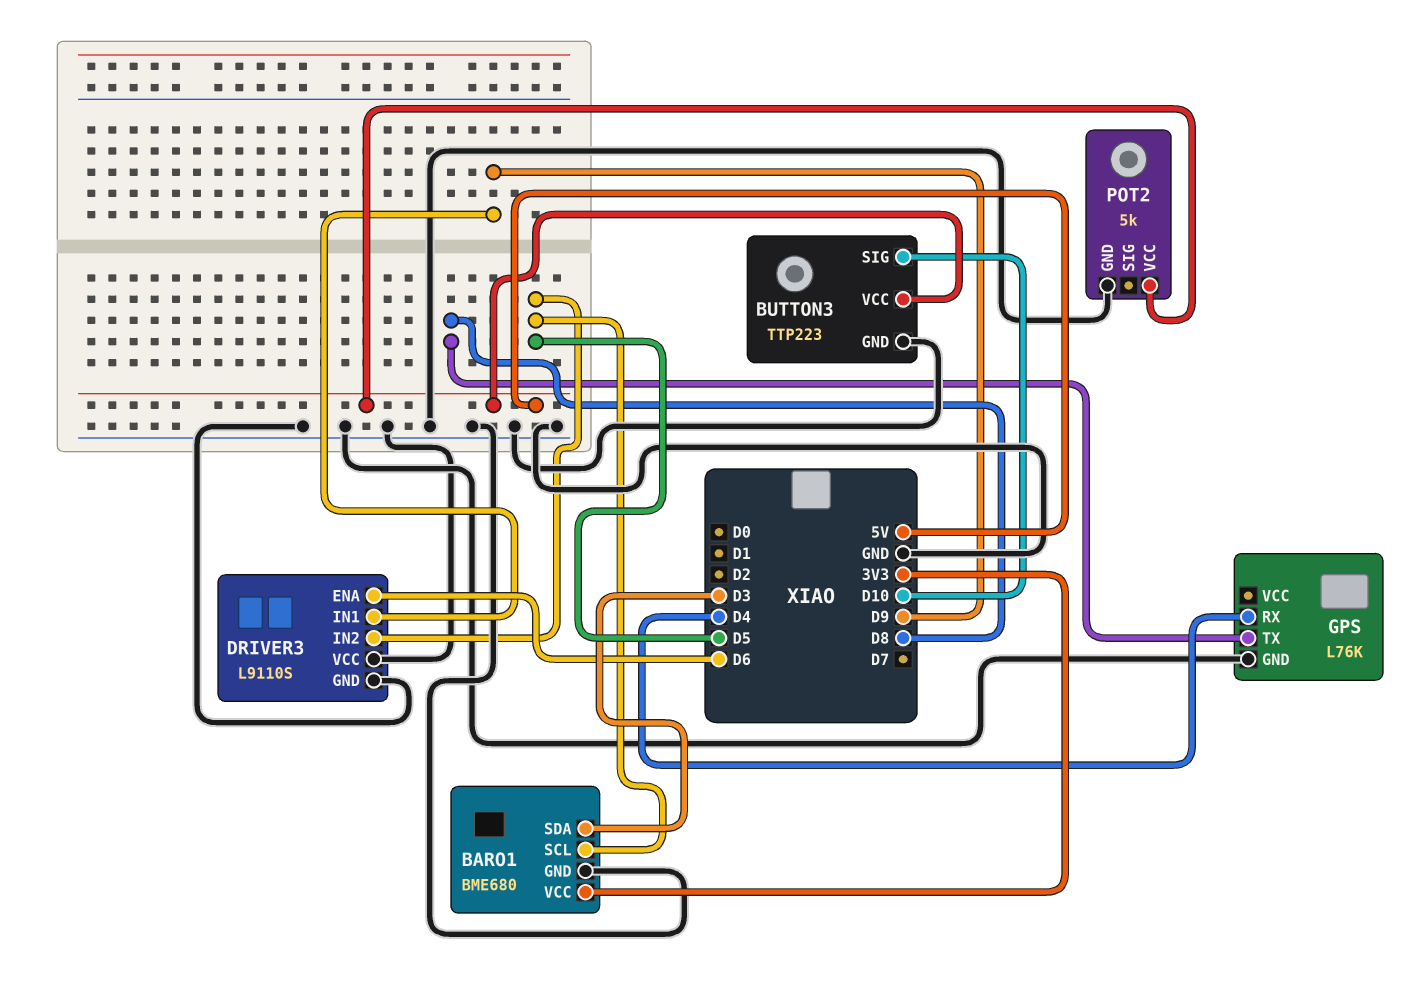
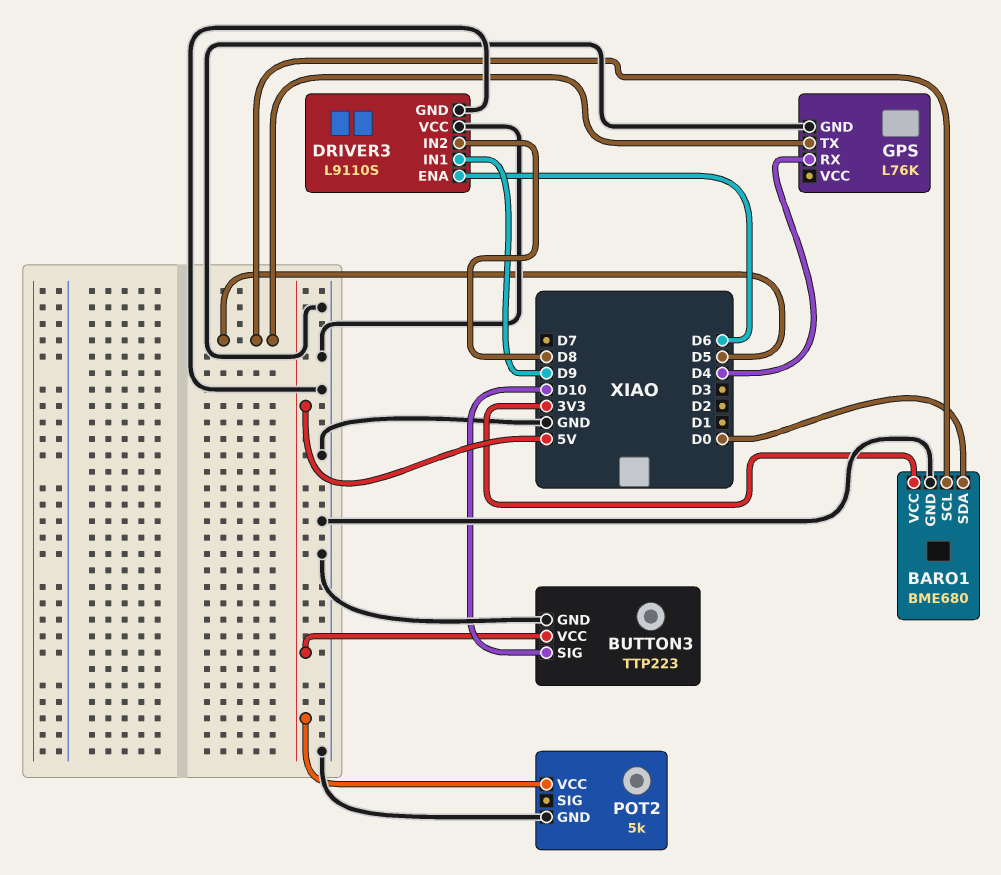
BARO1 pin SDA: D3 -> D0
DRIVER3 pin IN2: D5 -> D8
GPS pin TX: D8 -> D5

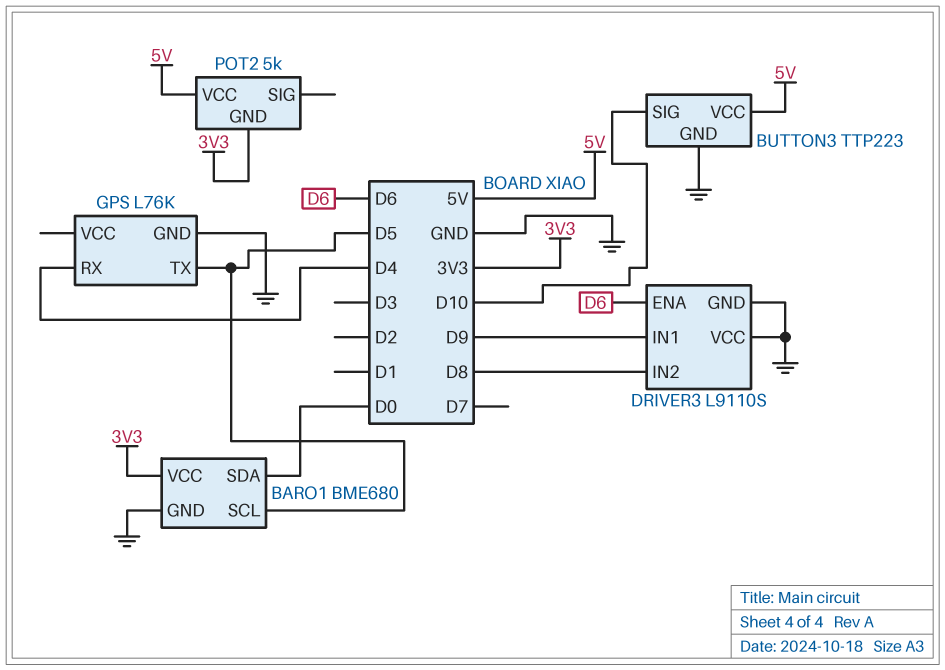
POT2 pin GND: GND -> 3V3

